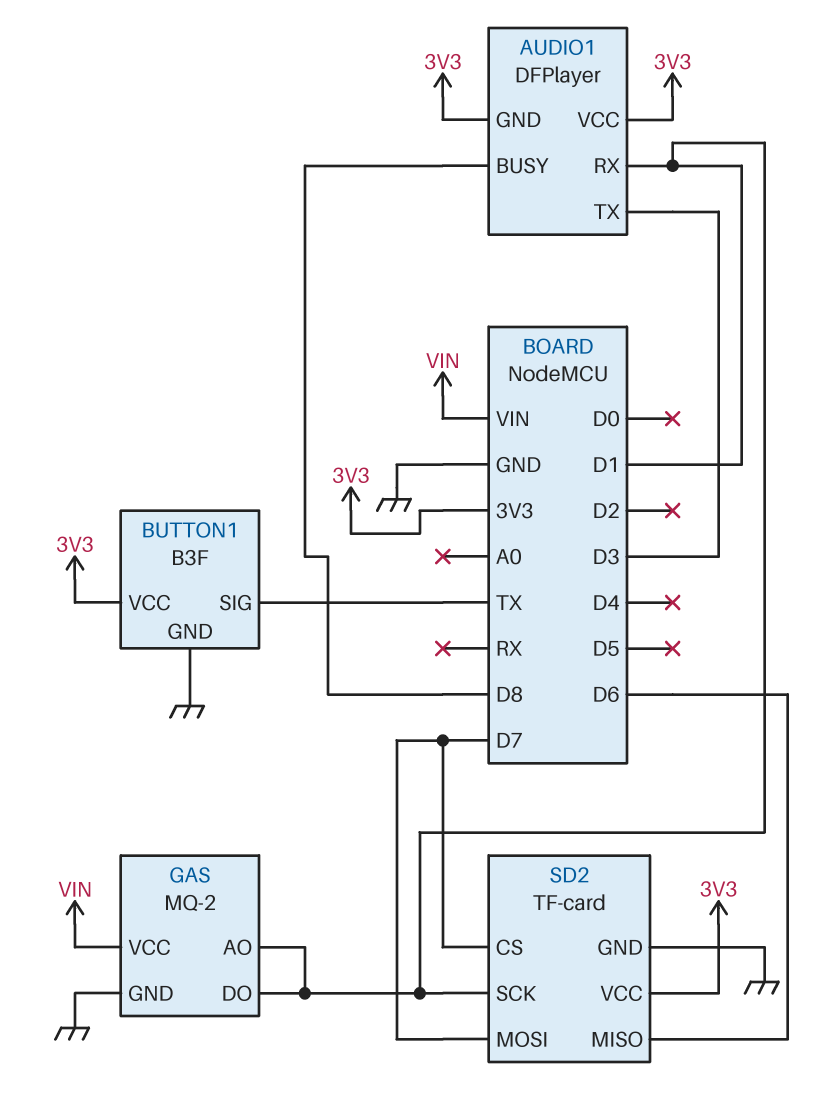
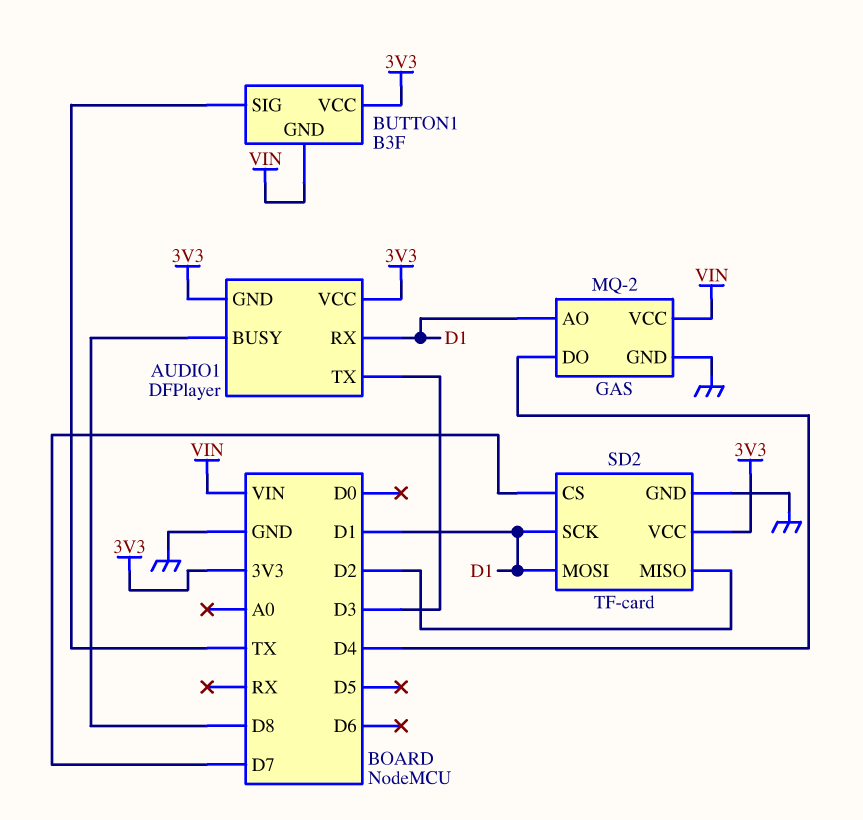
BUTTON1 pin GND: GND -> VIN
GAS pin DO: D1 -> D4
SD2 pin MISO: D6 -> D2
SD2 pin MOSI: D7 -> D1

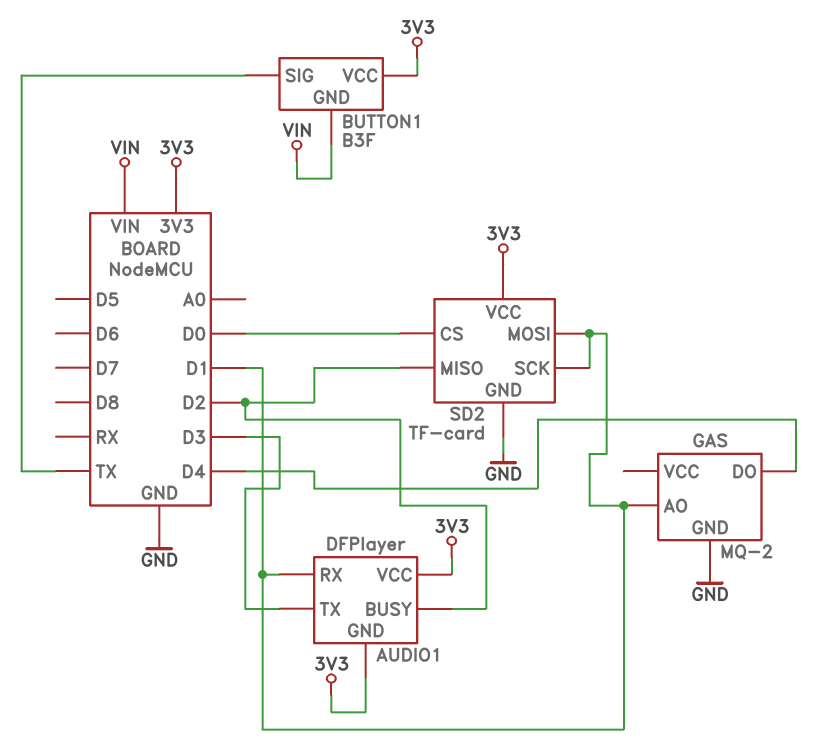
AUDIO1 pin BUSY: D8 -> D2
GAS pin VCC: VIN -> none
SD2 pin CS: D7 -> D0

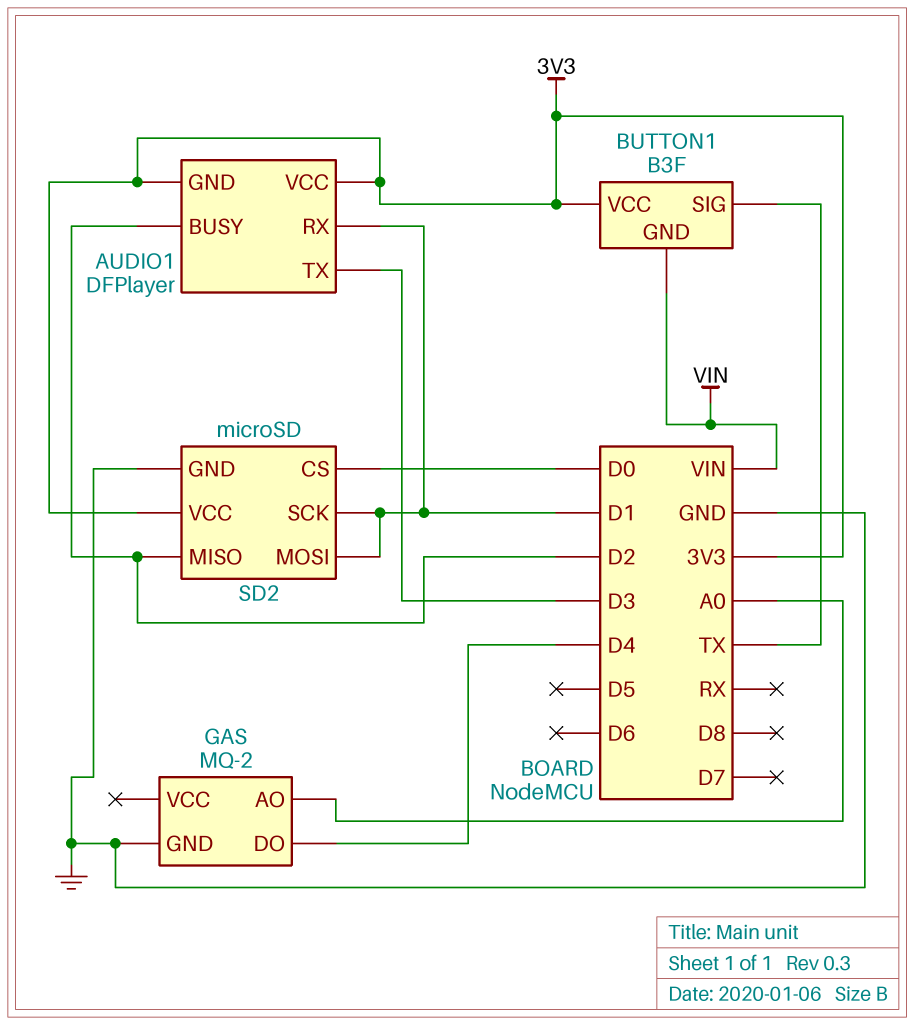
GAS pin AO: D1 -> A0
SD2: TF-card -> microSD

